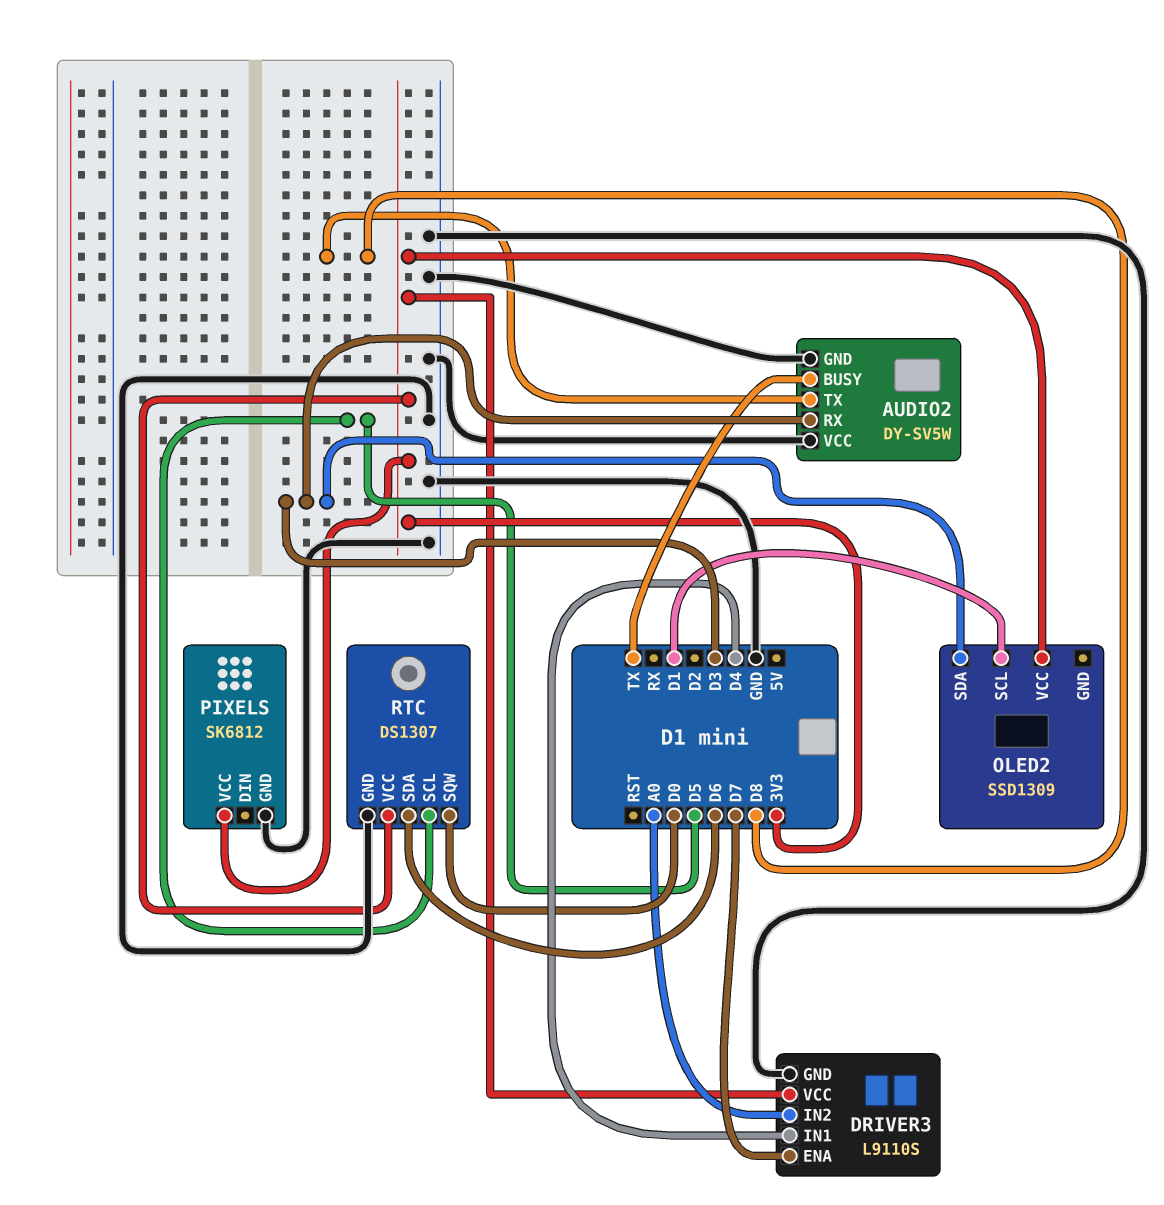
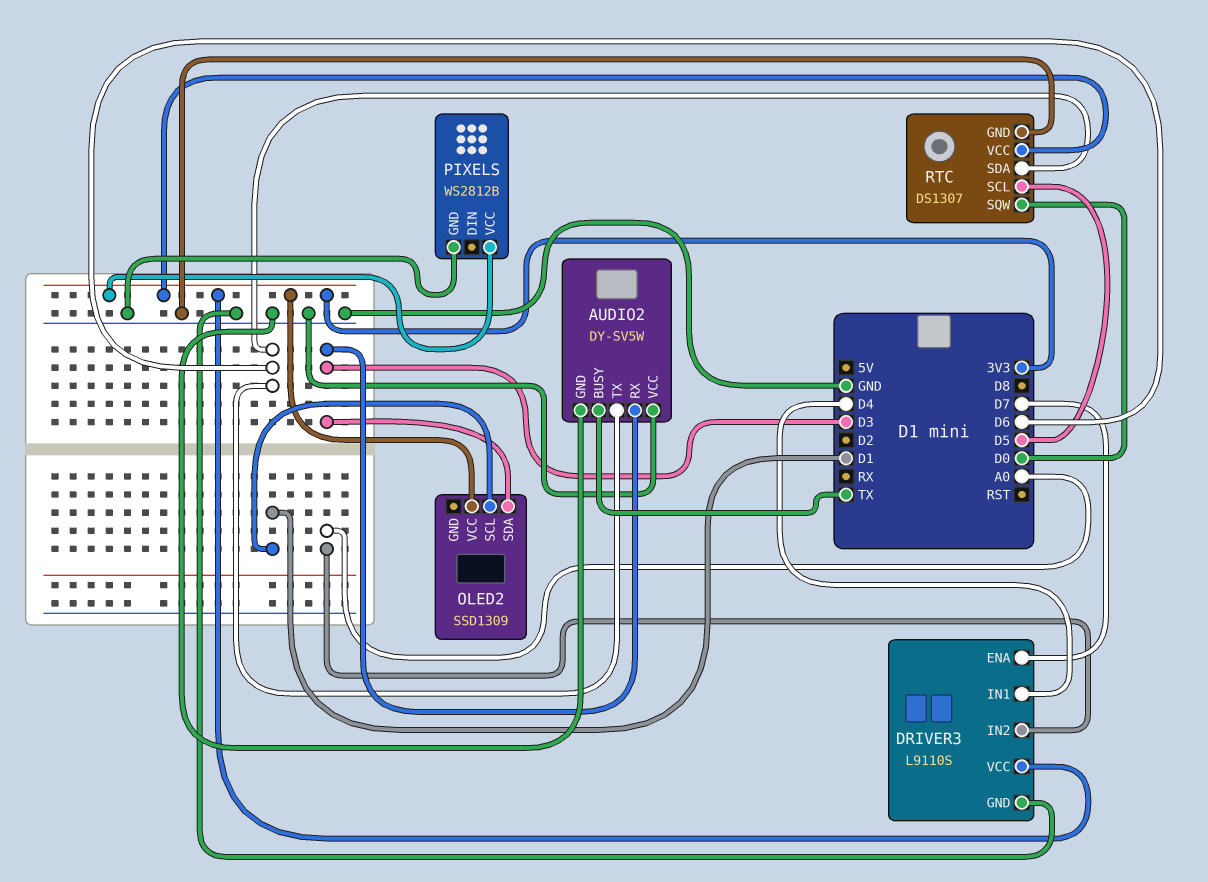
AUDIO2 pin TX: D8 -> D6
PIXELS: SK6812 -> WS2812B

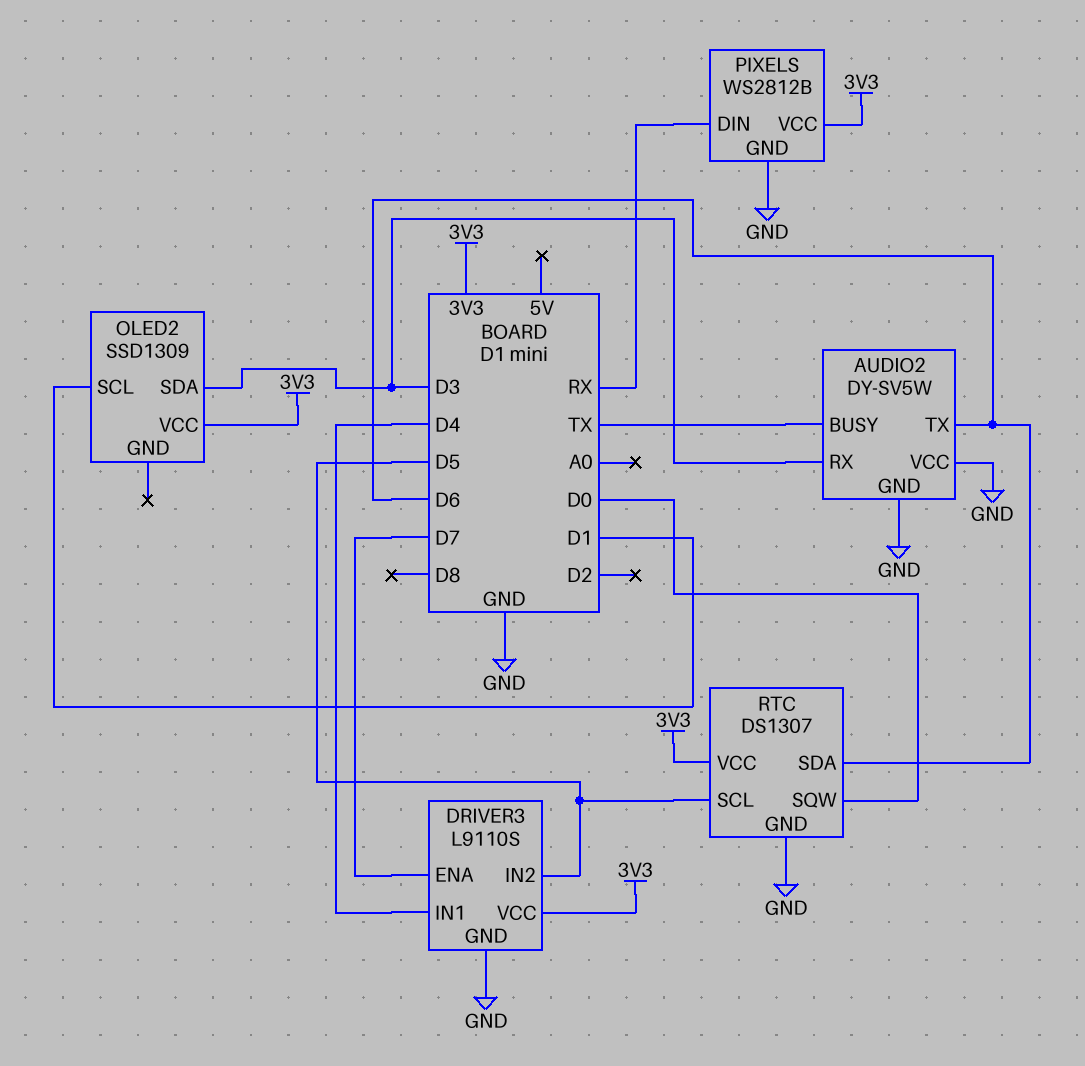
DRIVER3 pin IN2: A0 -> D5
PIXELS pin DIN: none -> RX

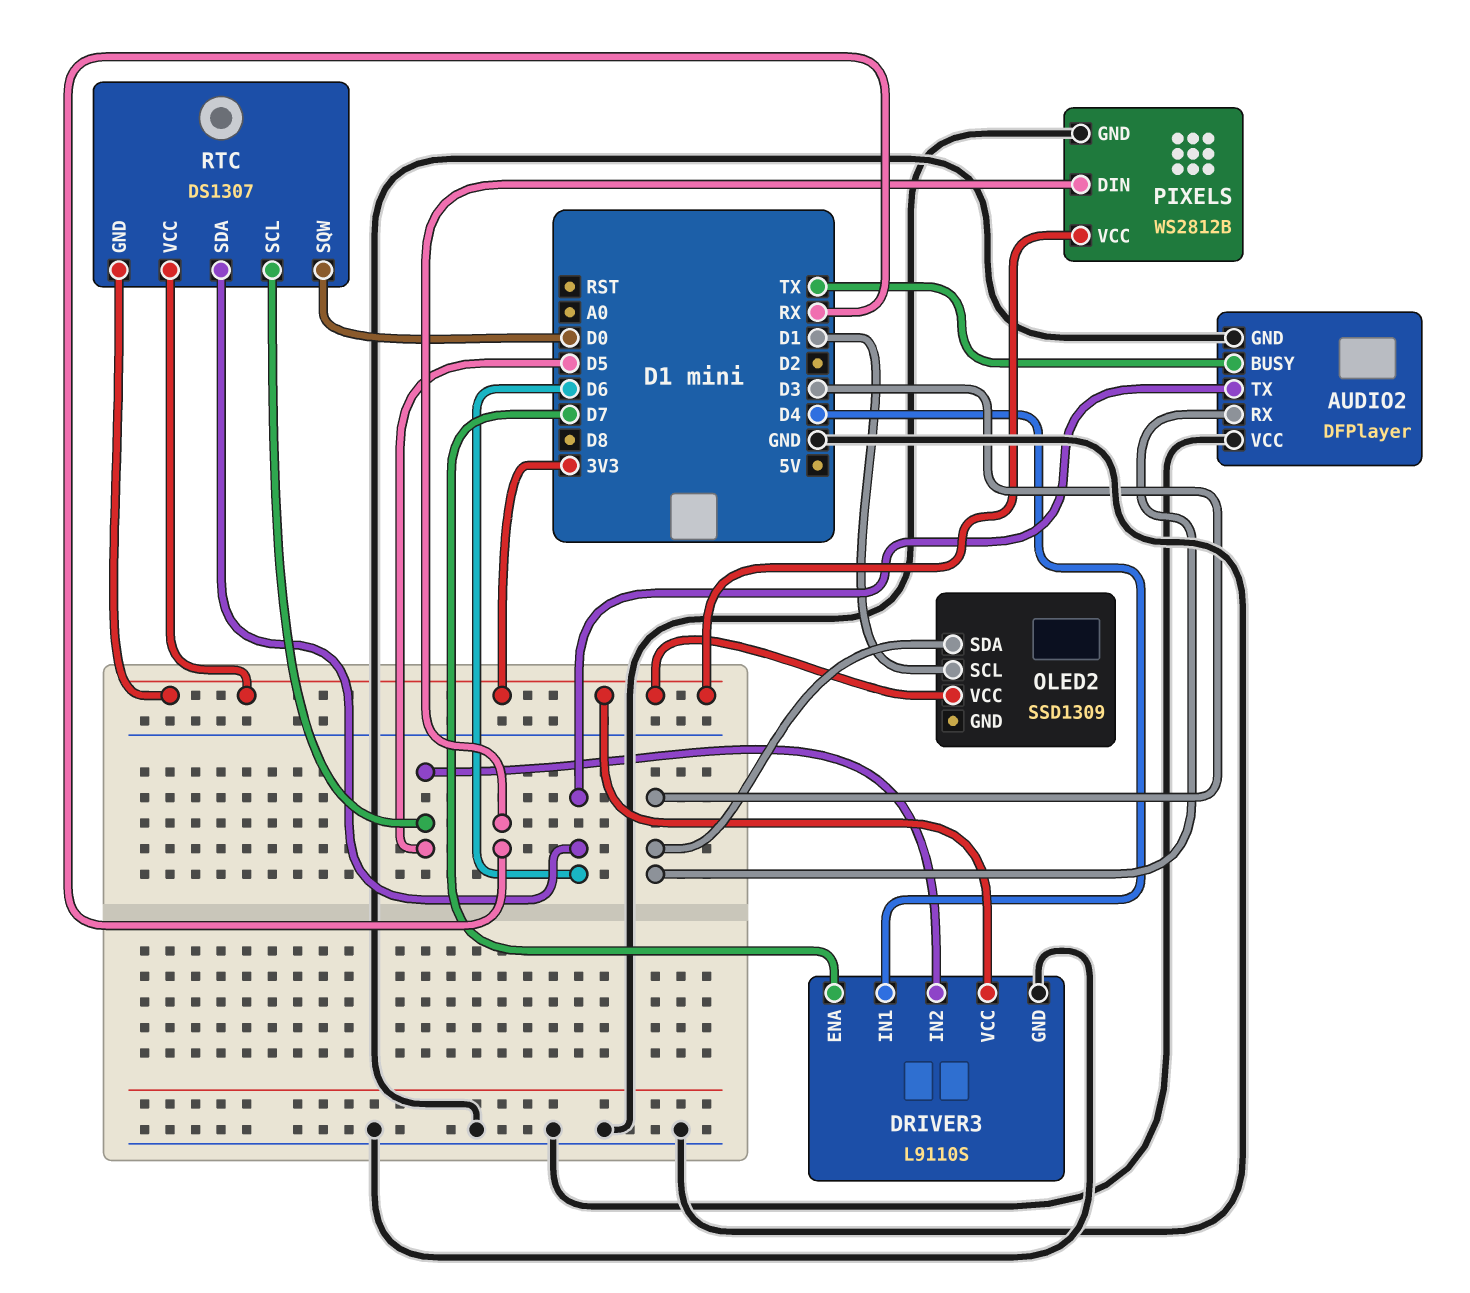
AUDIO2: DY-SV5W -> DFPlayer
RTC pin GND: GND -> 3V3

